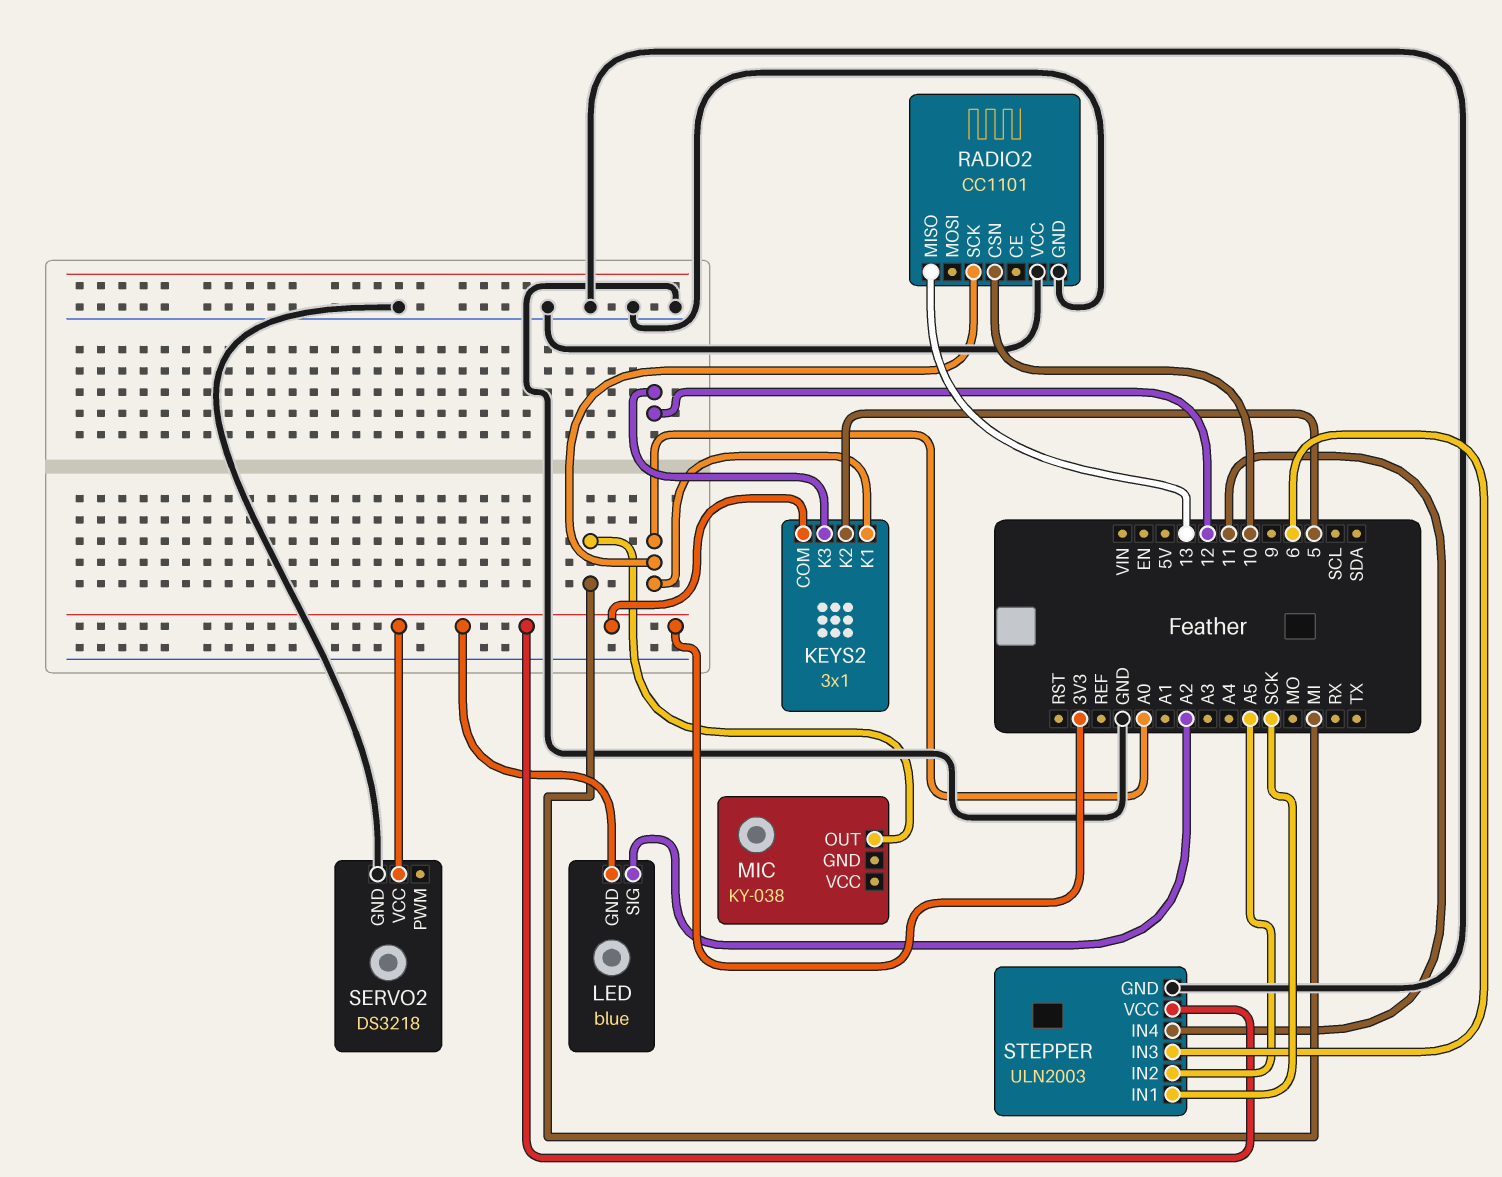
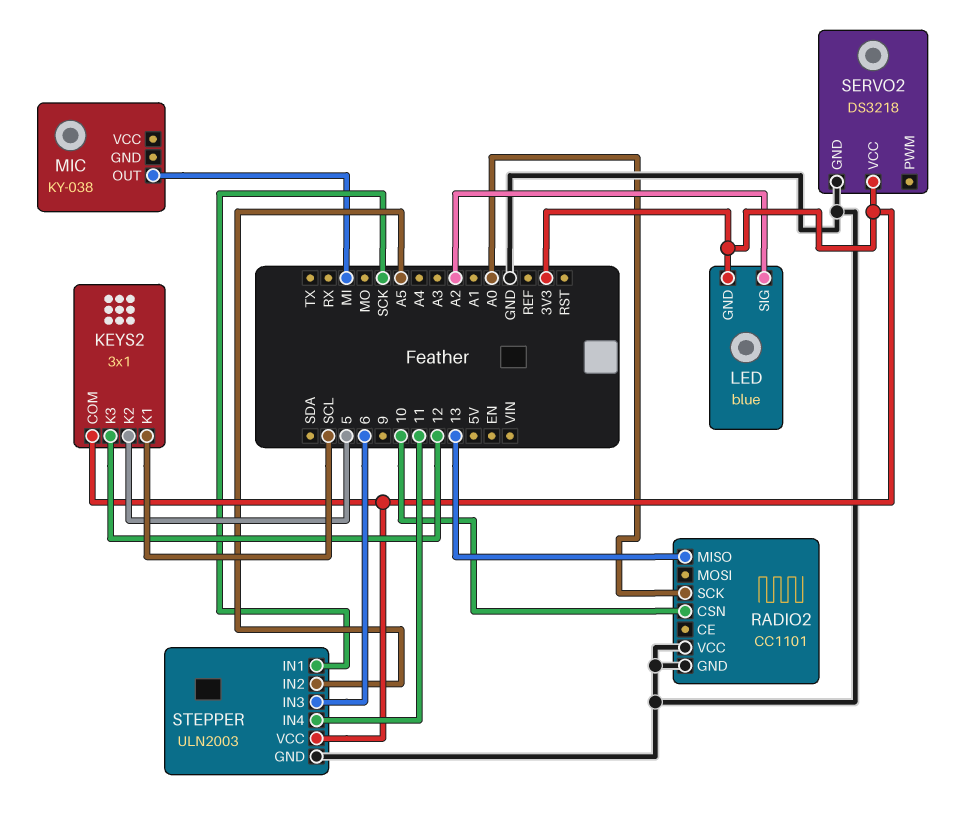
KEYS2 pin K1: A0 -> SCL

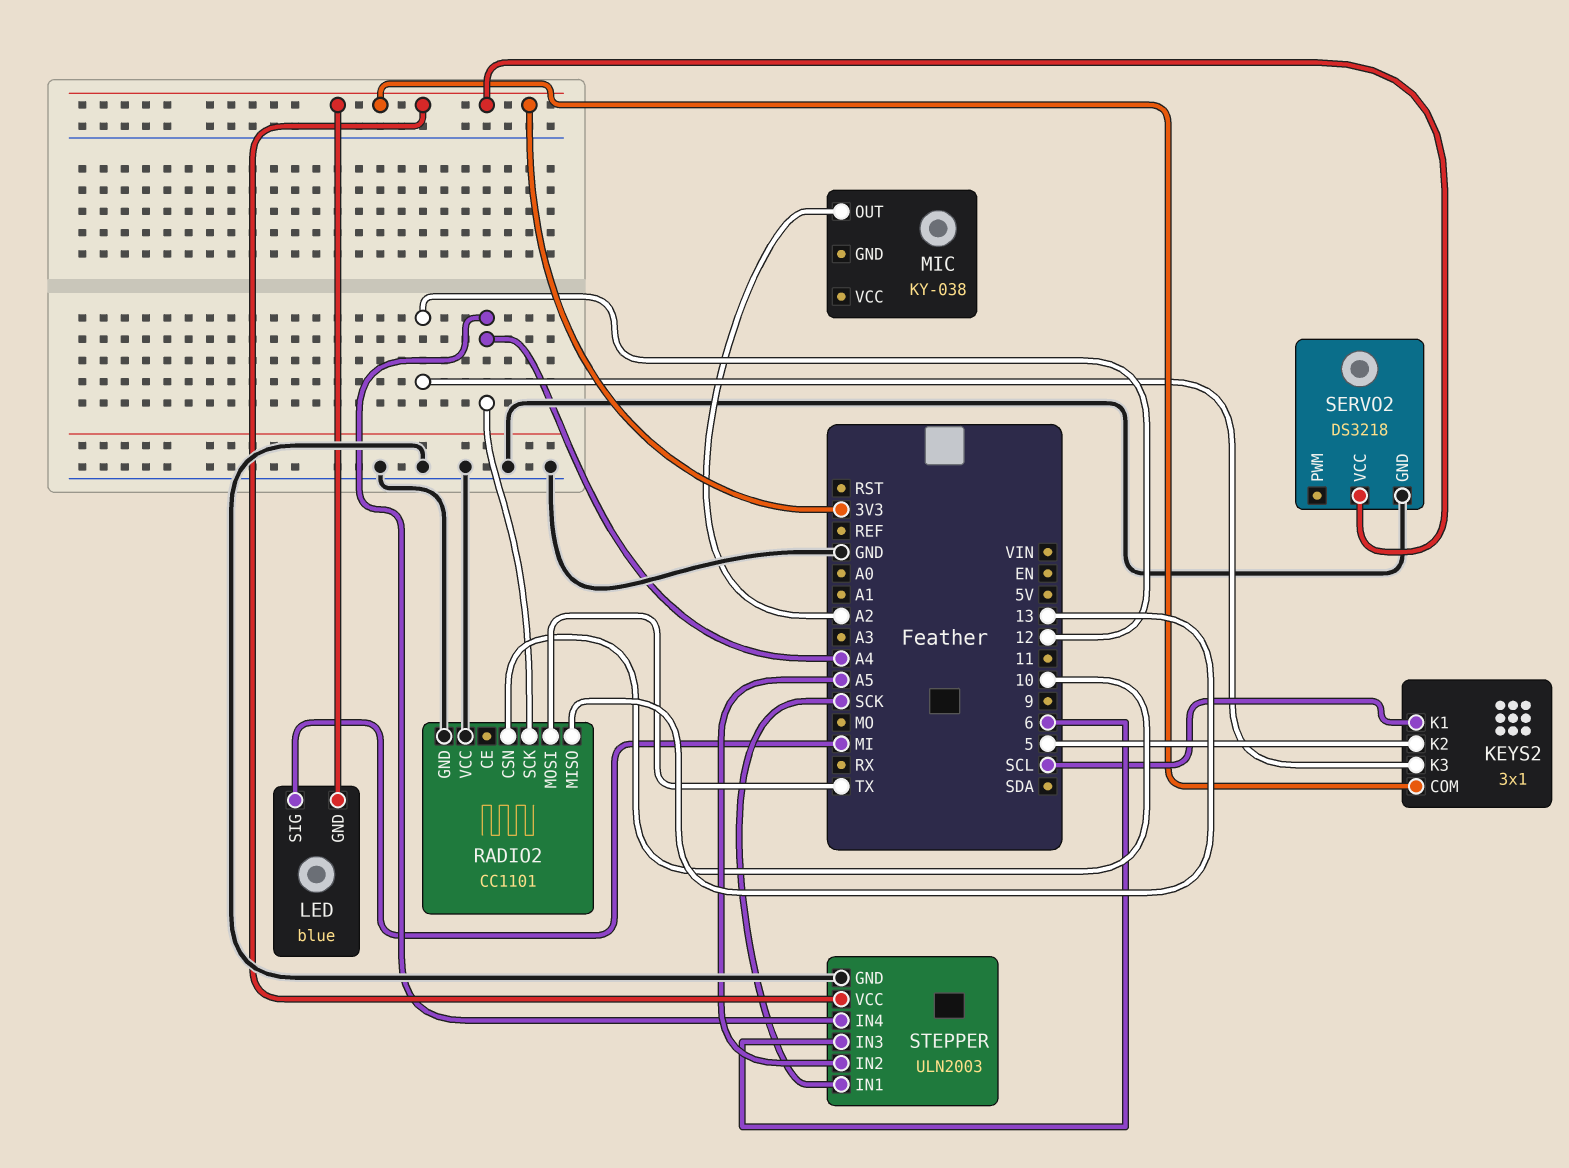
LED pin SIG: A2 -> MI
MIC pin OUT: MI -> A2
RADIO2 pin MOSI: none -> TX
RADIO2 pin SCK: A0 -> A4
STEPPER pin IN4: 11 -> A4

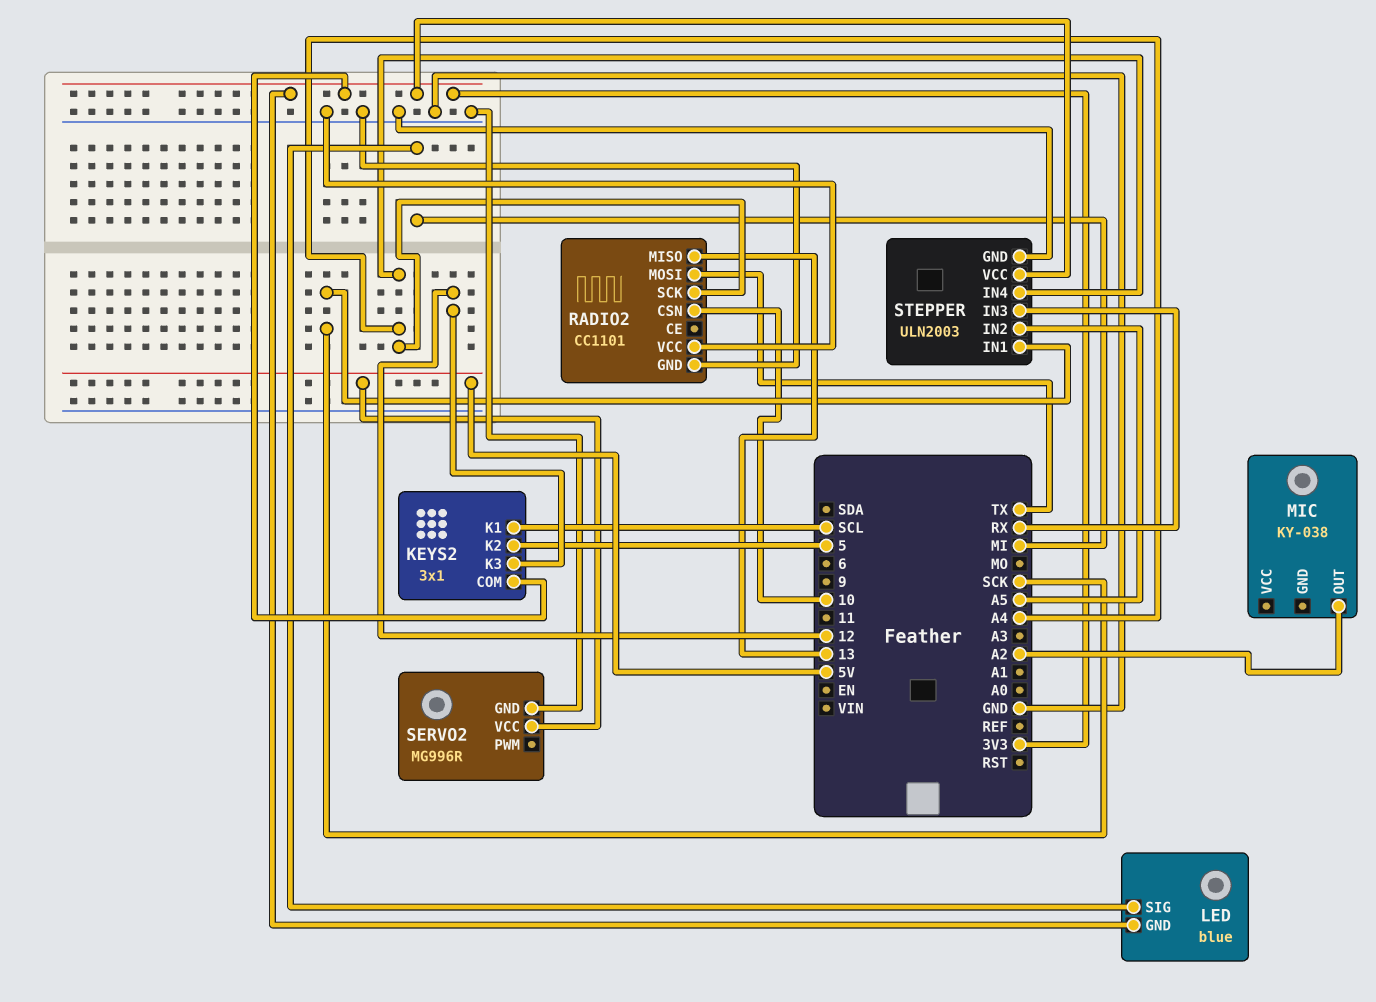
SERVO2: DS3218 -> MG996R
SERVO2 pin VCC: 3V3 -> 5V
STEPPER pin IN3: 6 -> RX

